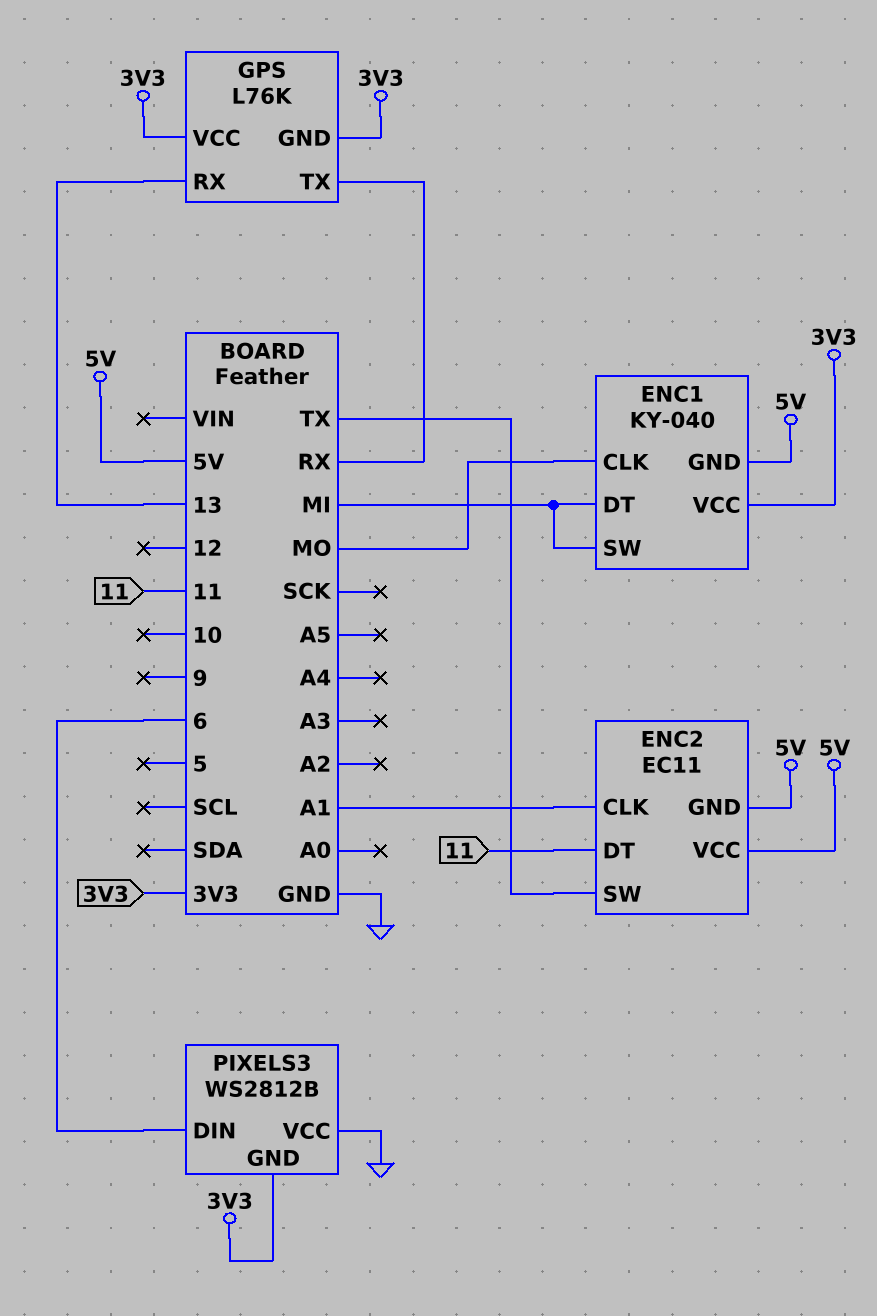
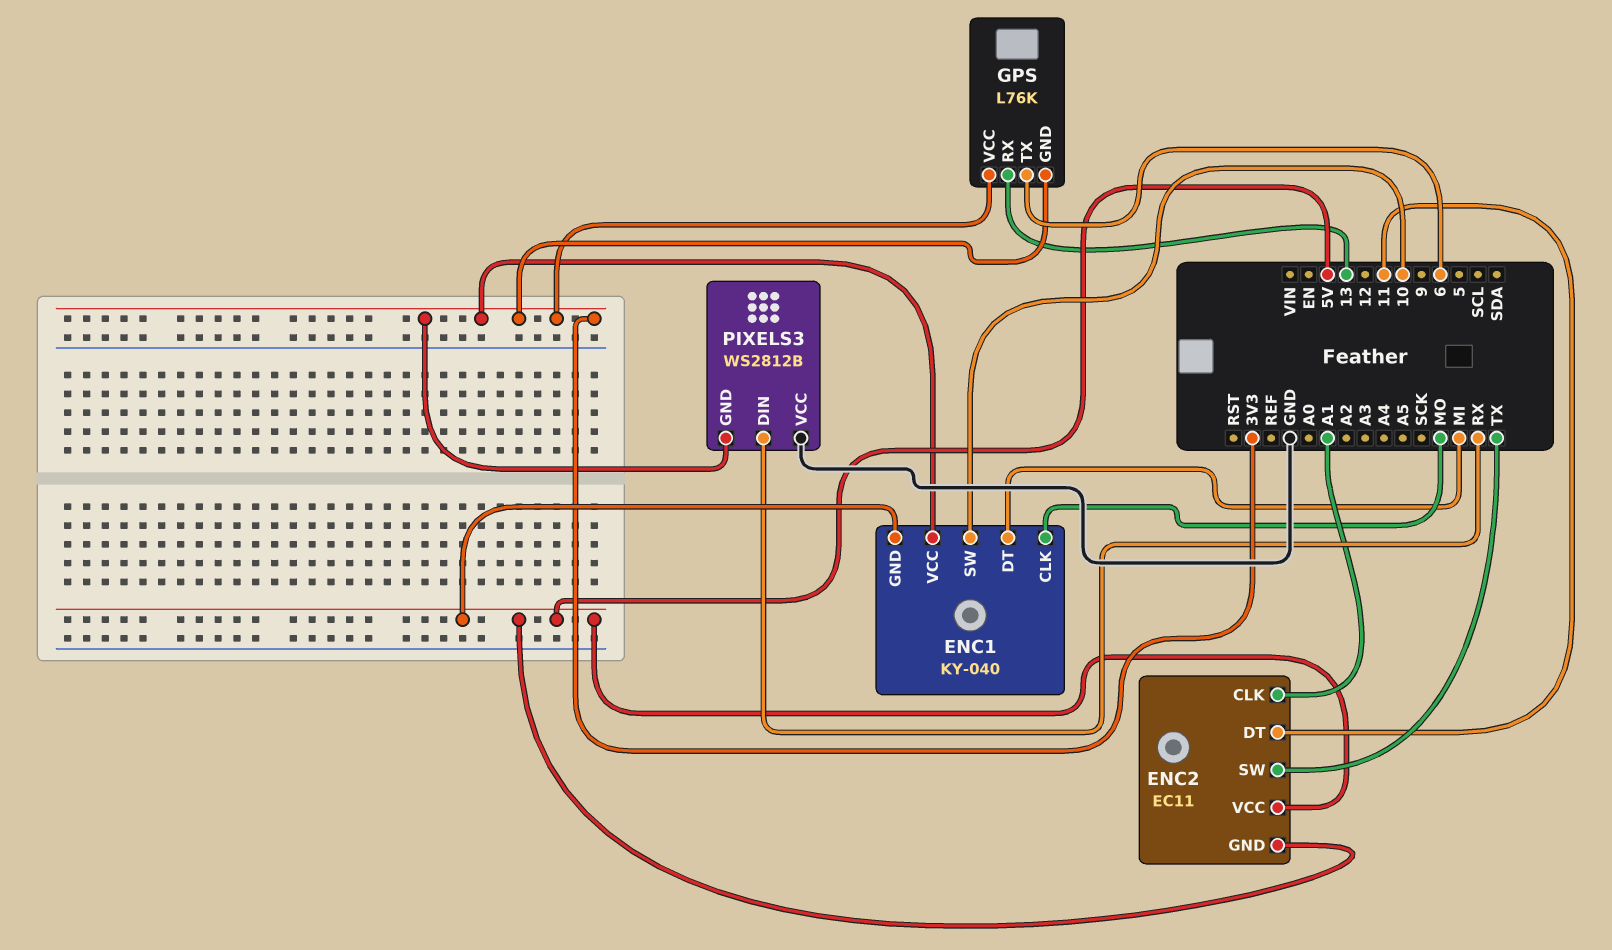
ENC1 pin SW: MI -> 10
GPS pin TX: RX -> 6
PIXELS3 pin DIN: 6 -> RX

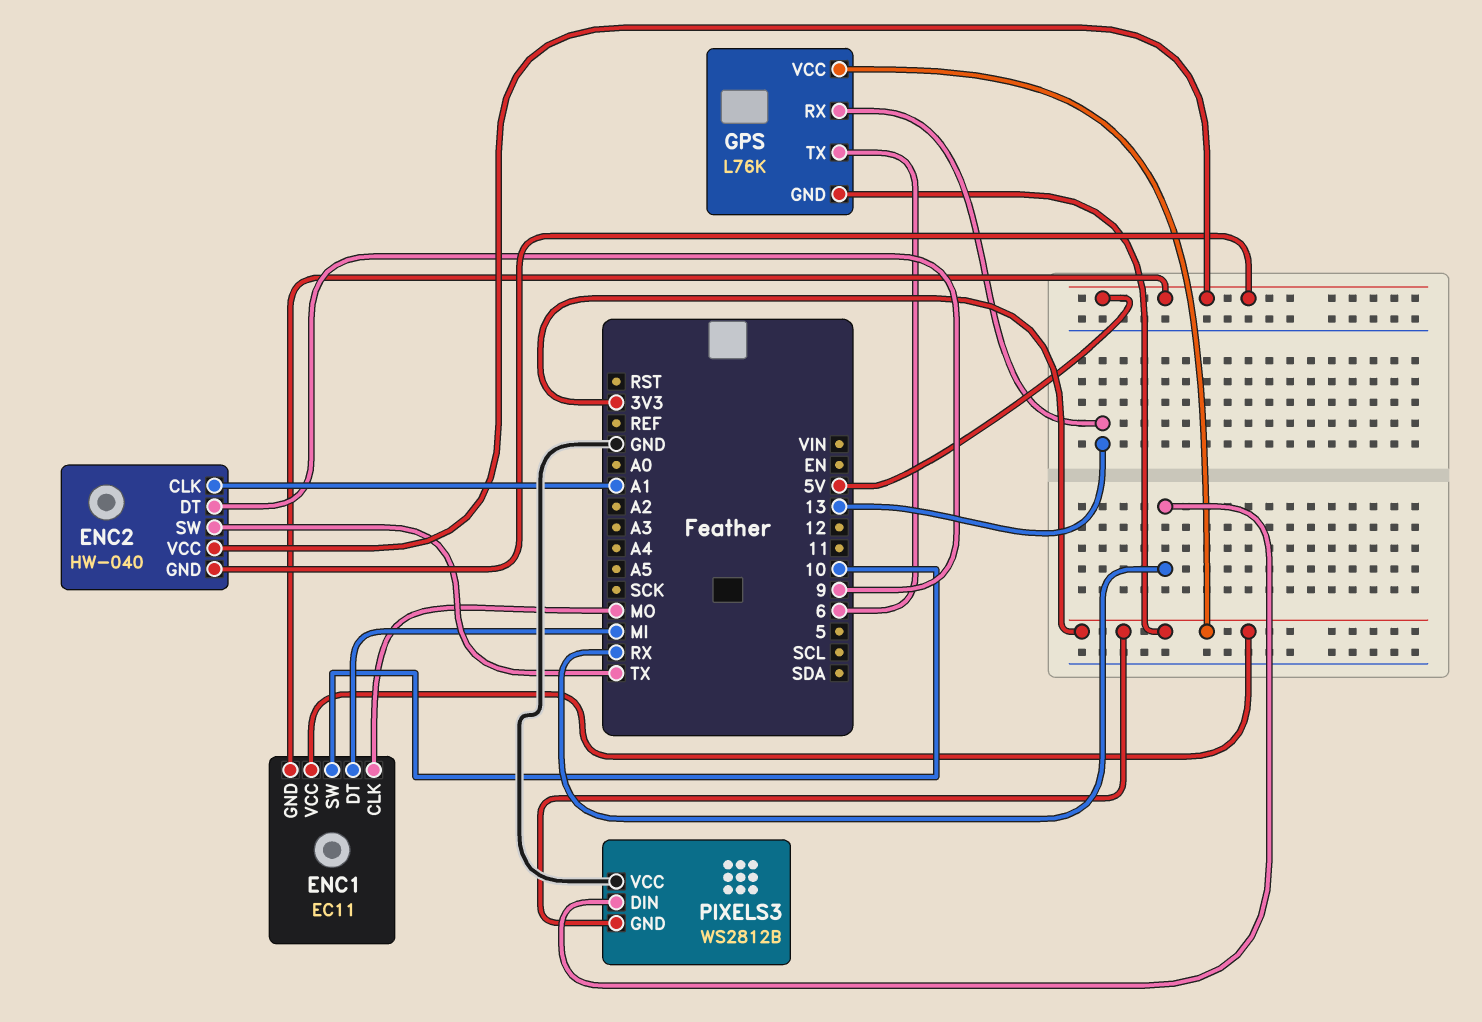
ENC1: KY-040 -> EC11
ENC2: EC11 -> HW-040
ENC2 pin DT: 11 -> 9

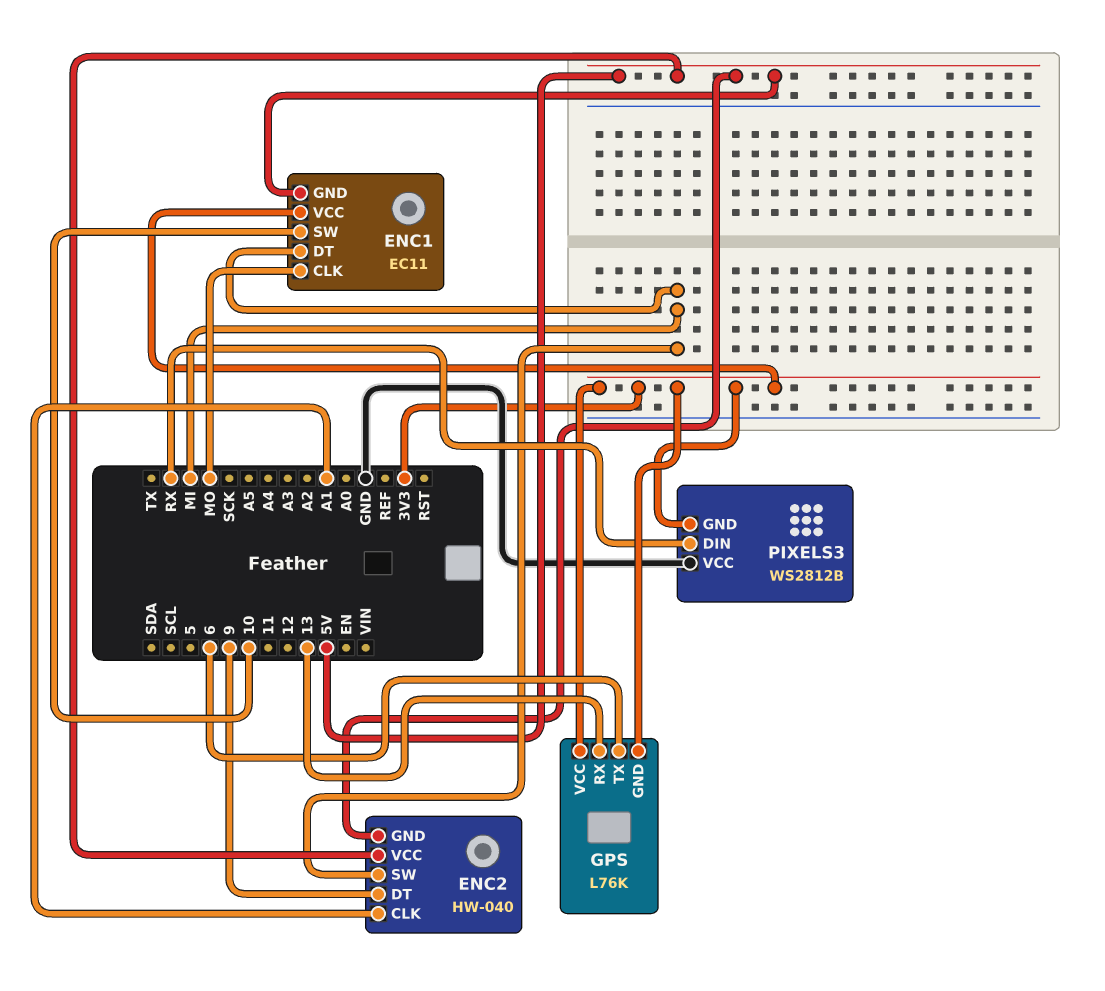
ENC2 pin SW: TX -> MI

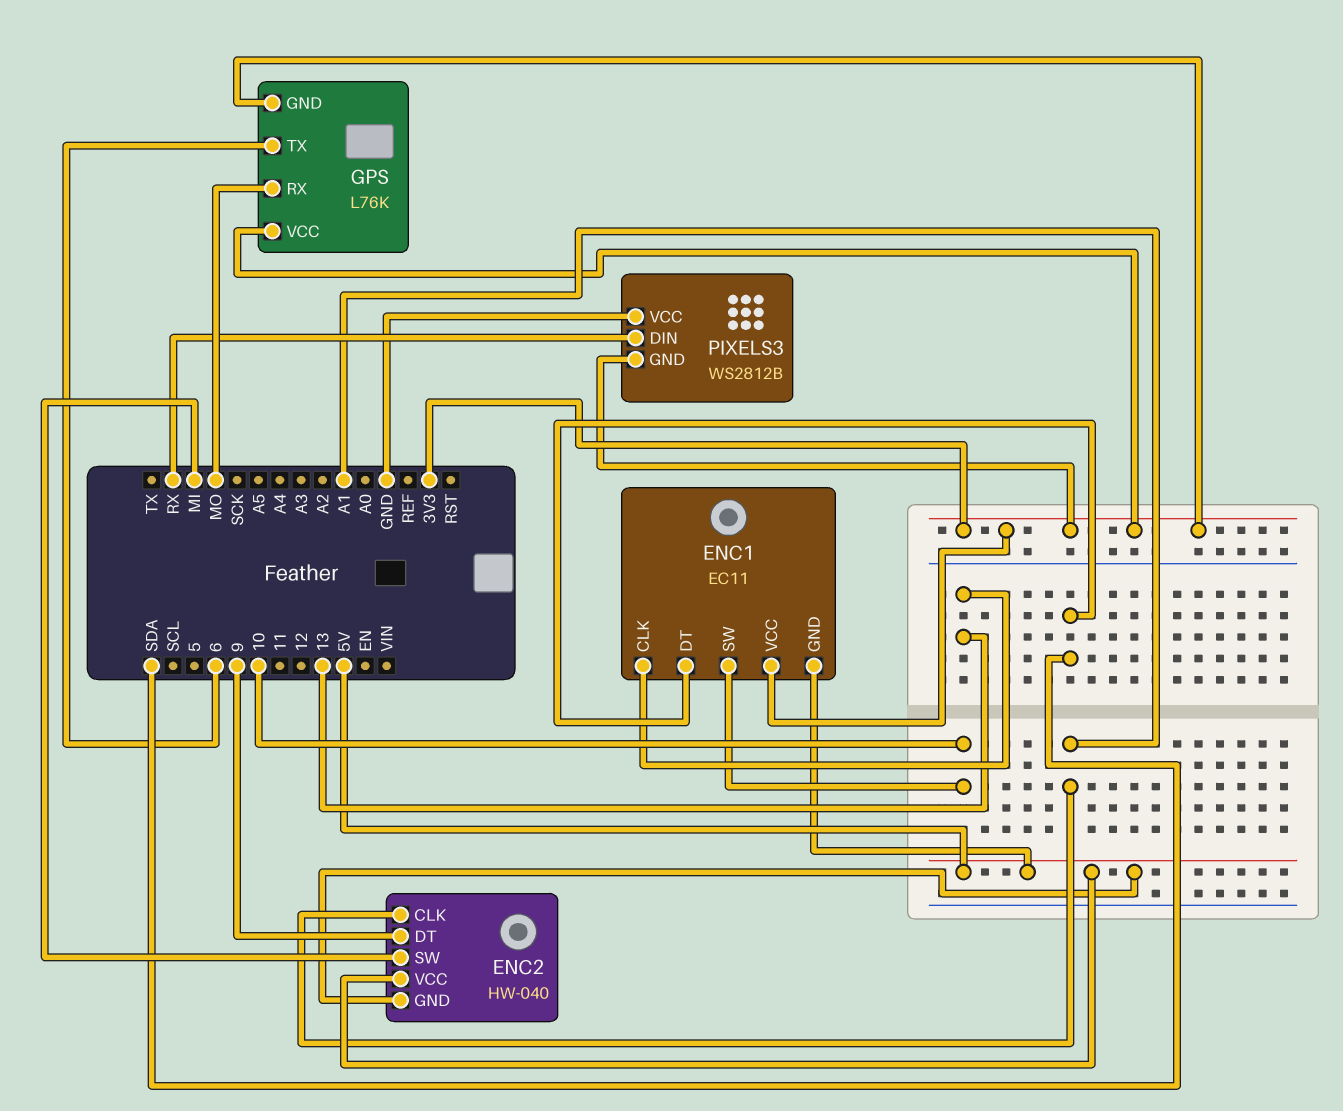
ENC1 pin CLK: MO -> 13
ENC1 pin DT: MI -> SDA
GPS pin RX: 13 -> MO

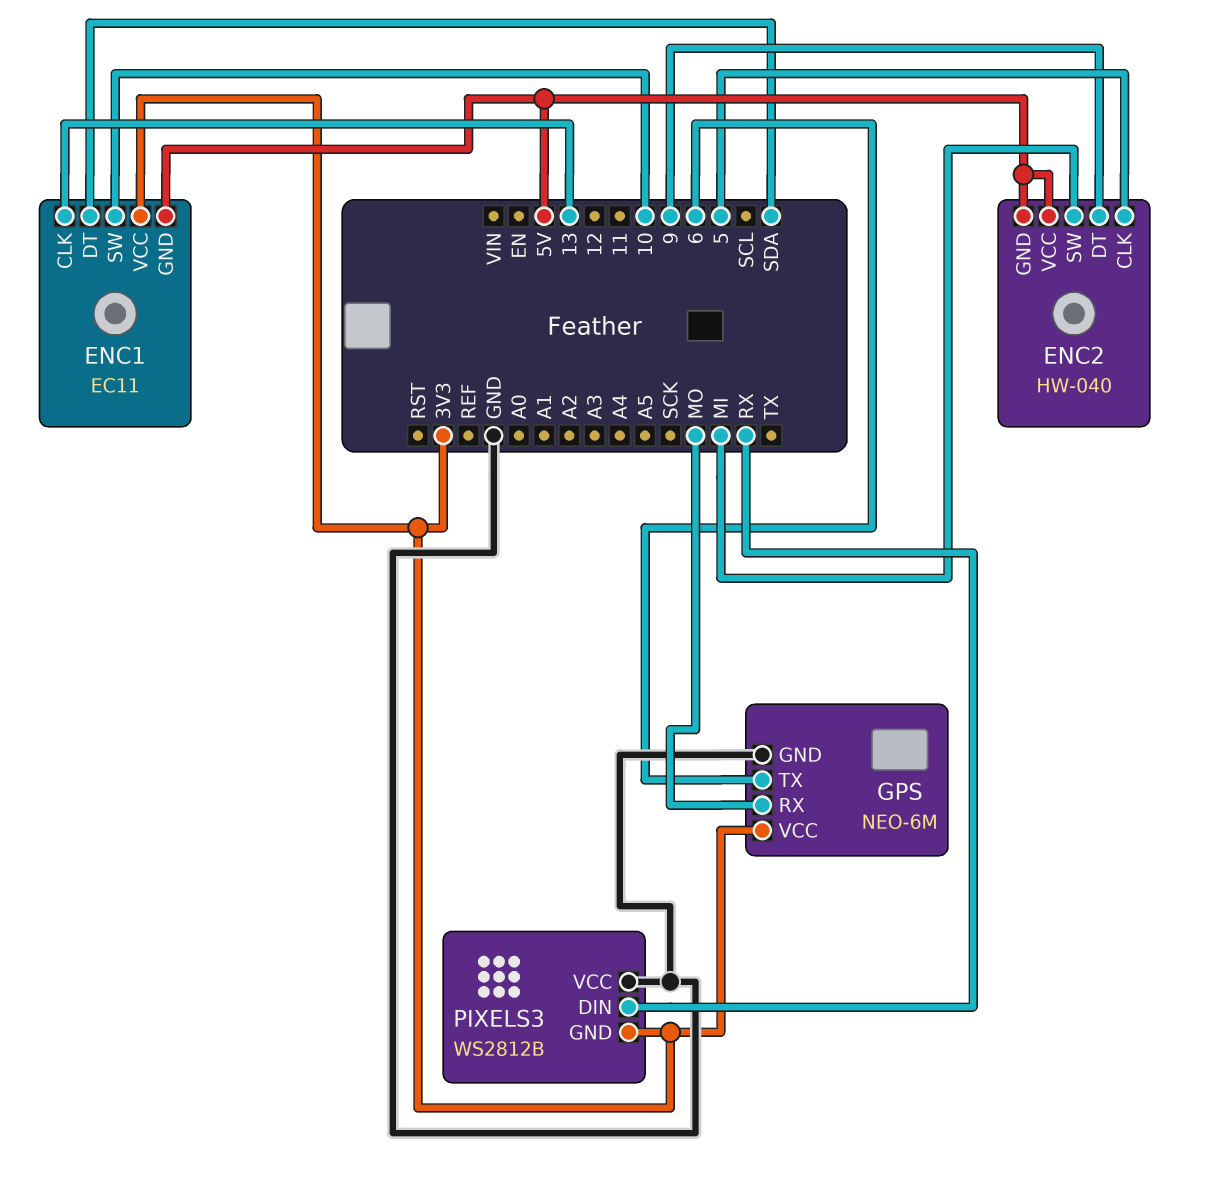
ENC2 pin CLK: A1 -> 5
GPS: L76K -> NEO-6M
GPS pin GND: 3V3 -> GND

